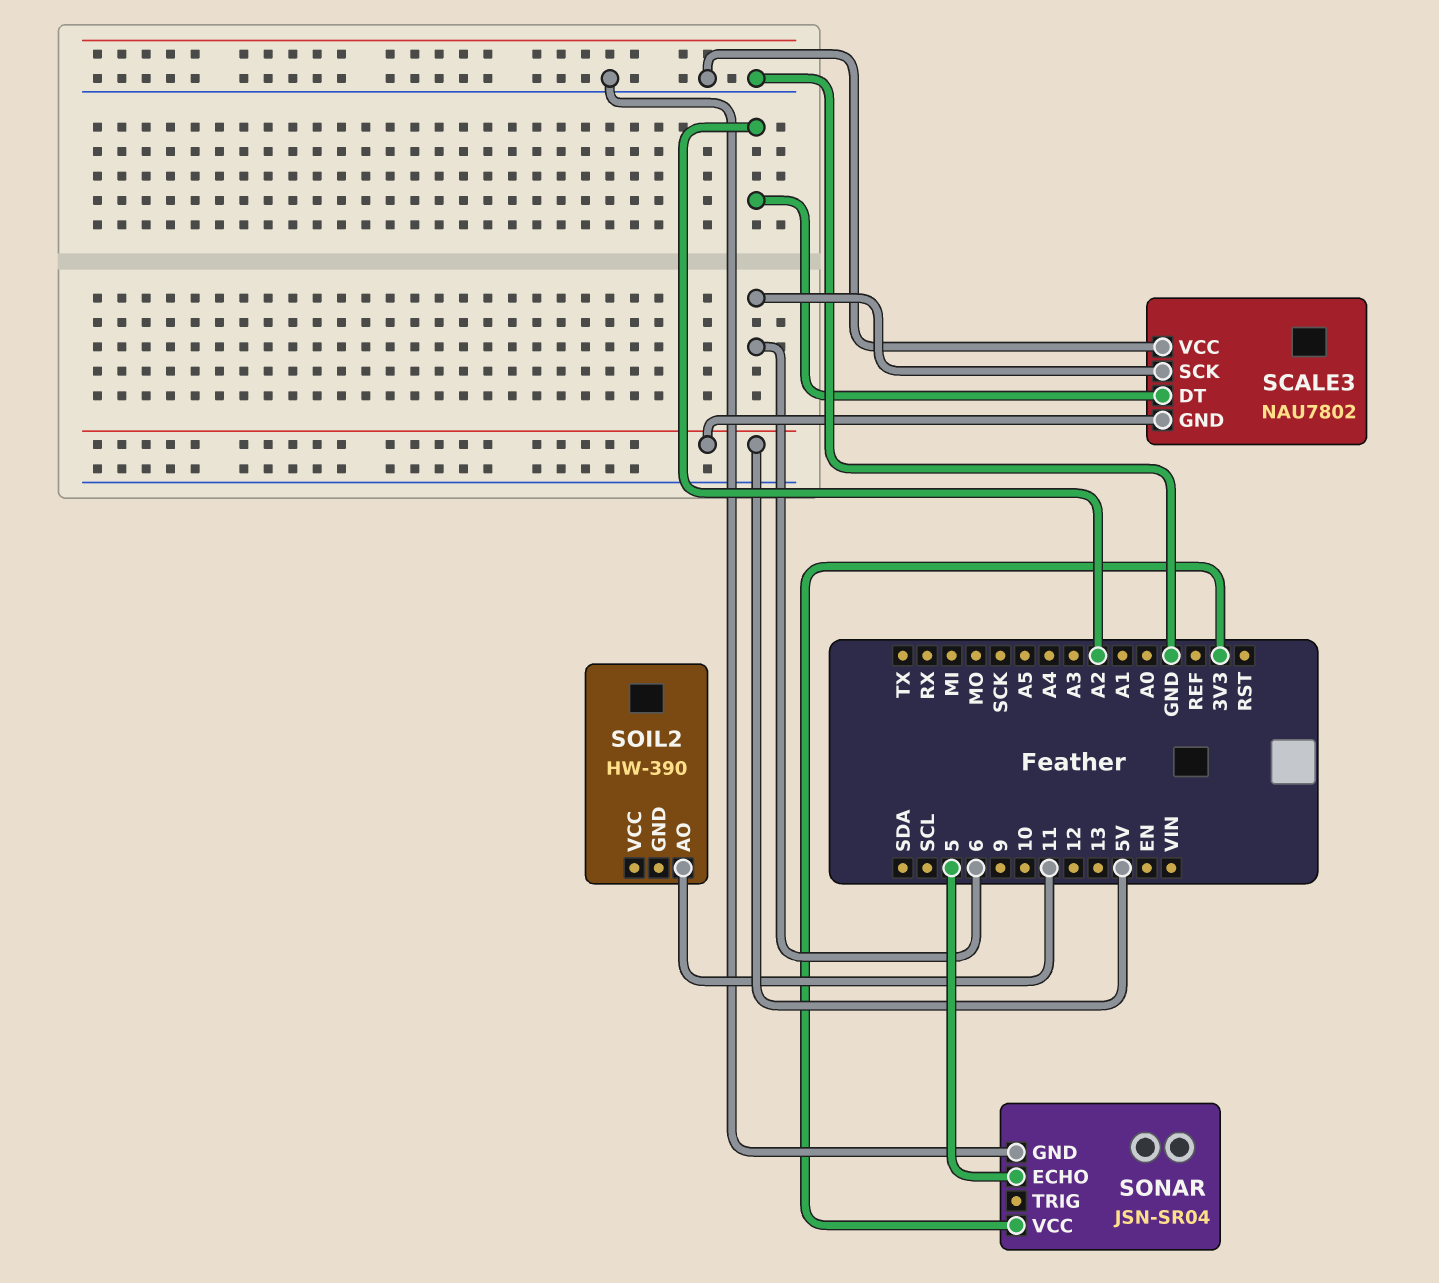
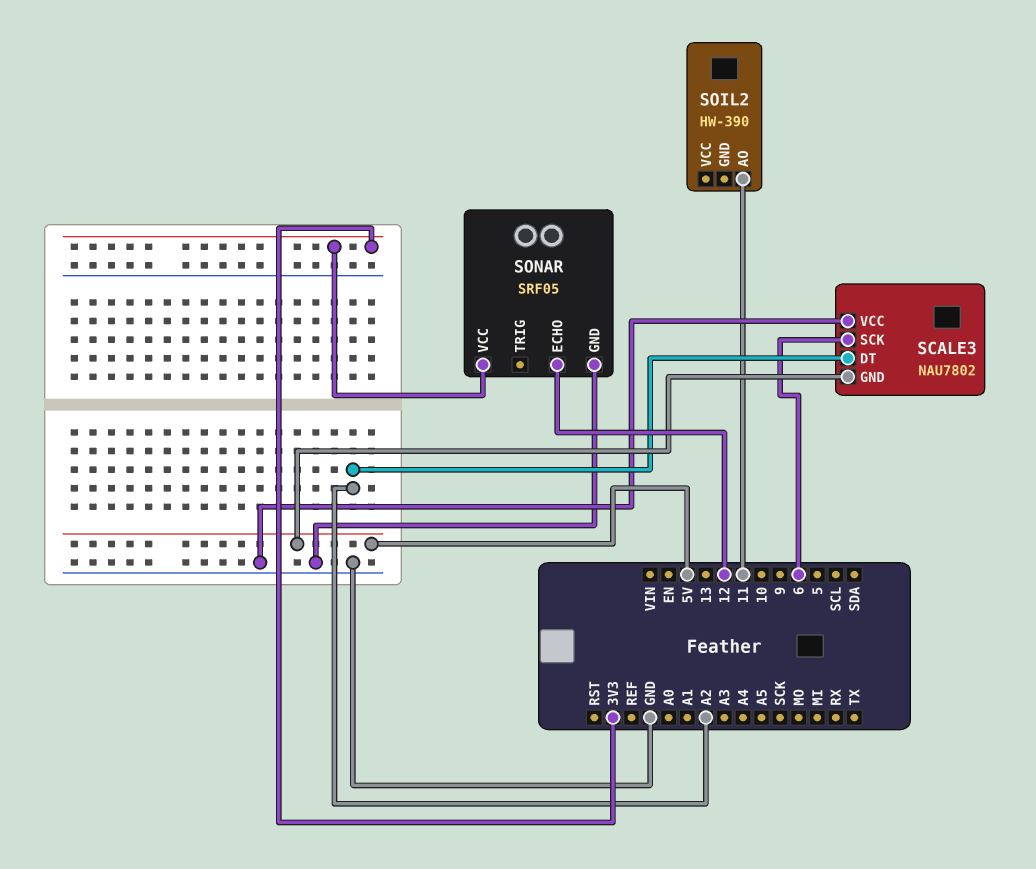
SONAR: JSN-SR04 -> SRF05
SONAR pin ECHO: 5 -> 12

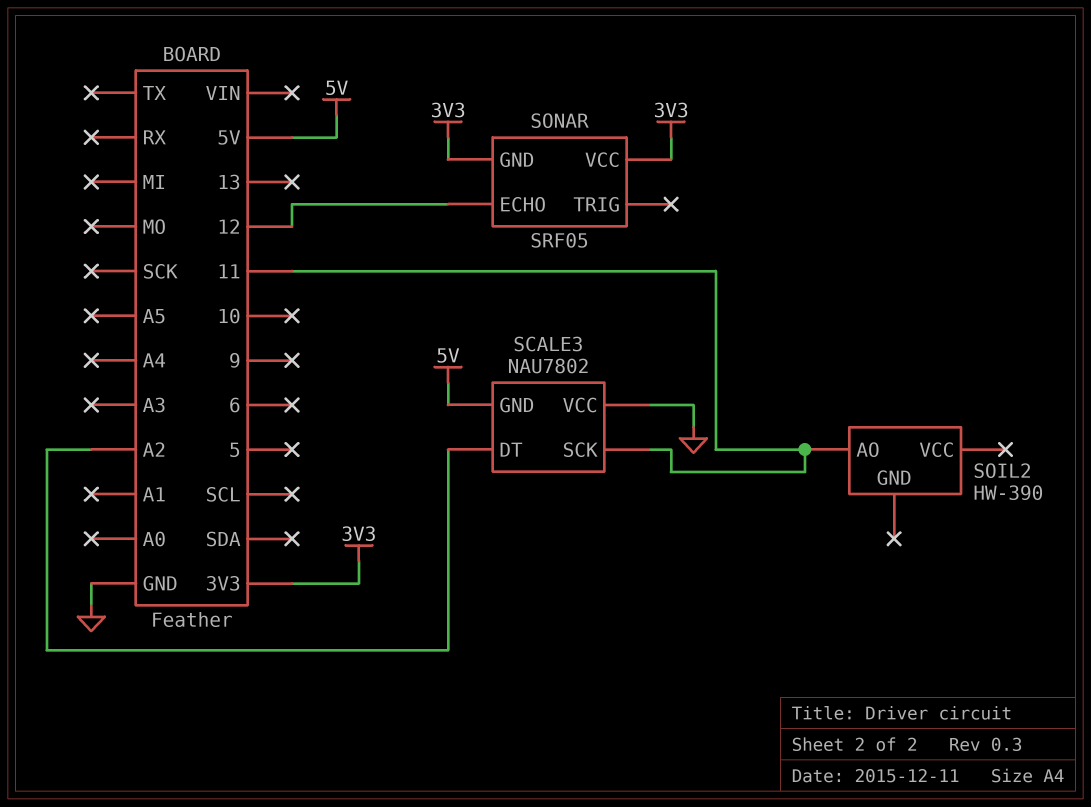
SCALE3 pin SCK: 6 -> 11
SONAR pin GND: GND -> 3V3

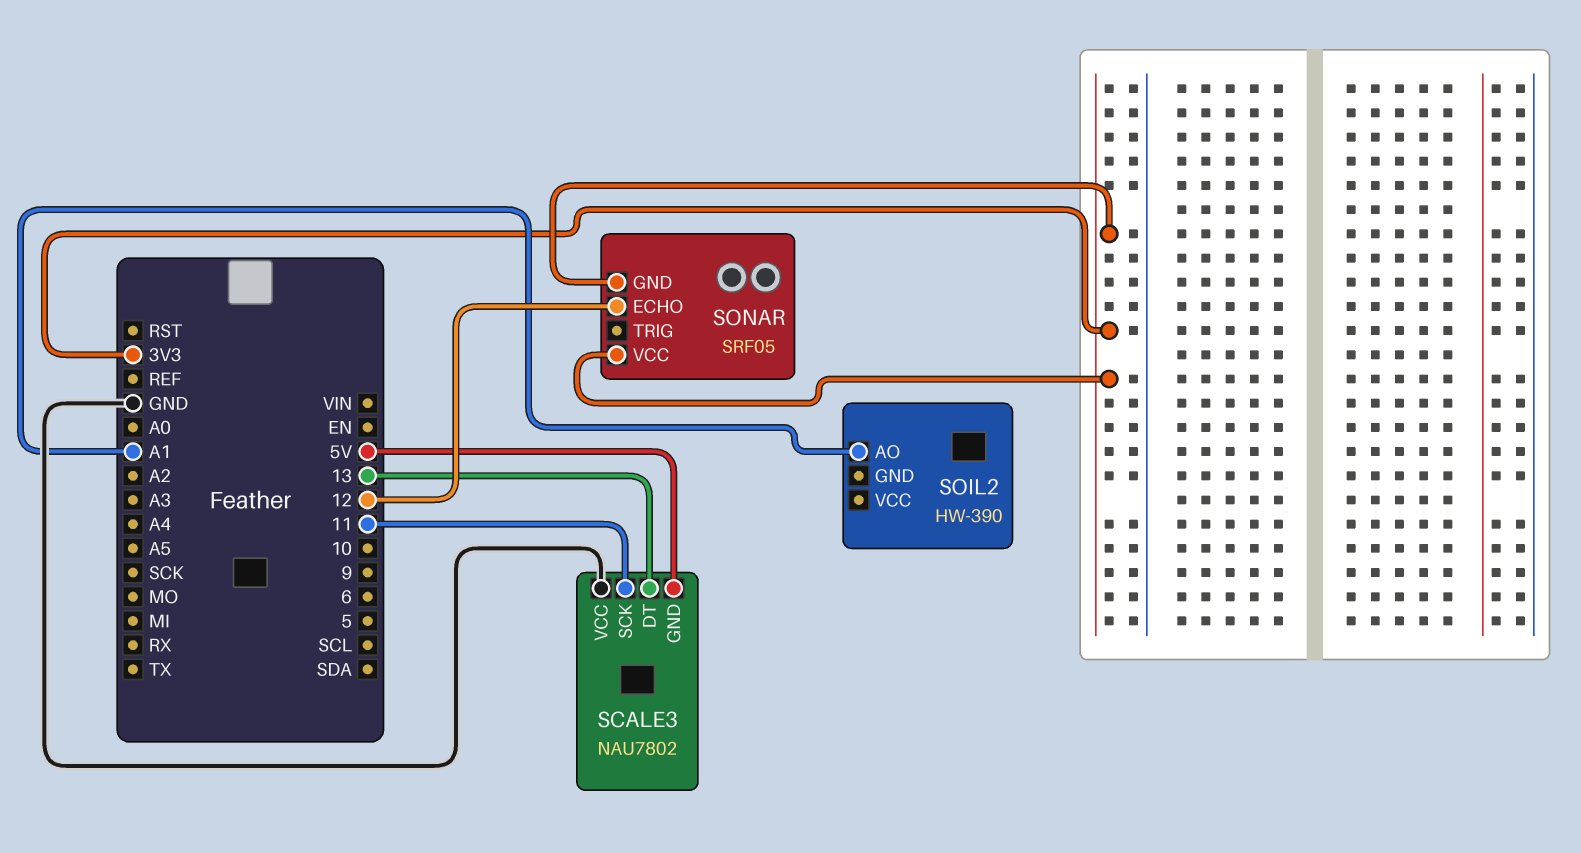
SCALE3 pin DT: A2 -> 13
SOIL2 pin AO: 11 -> A1

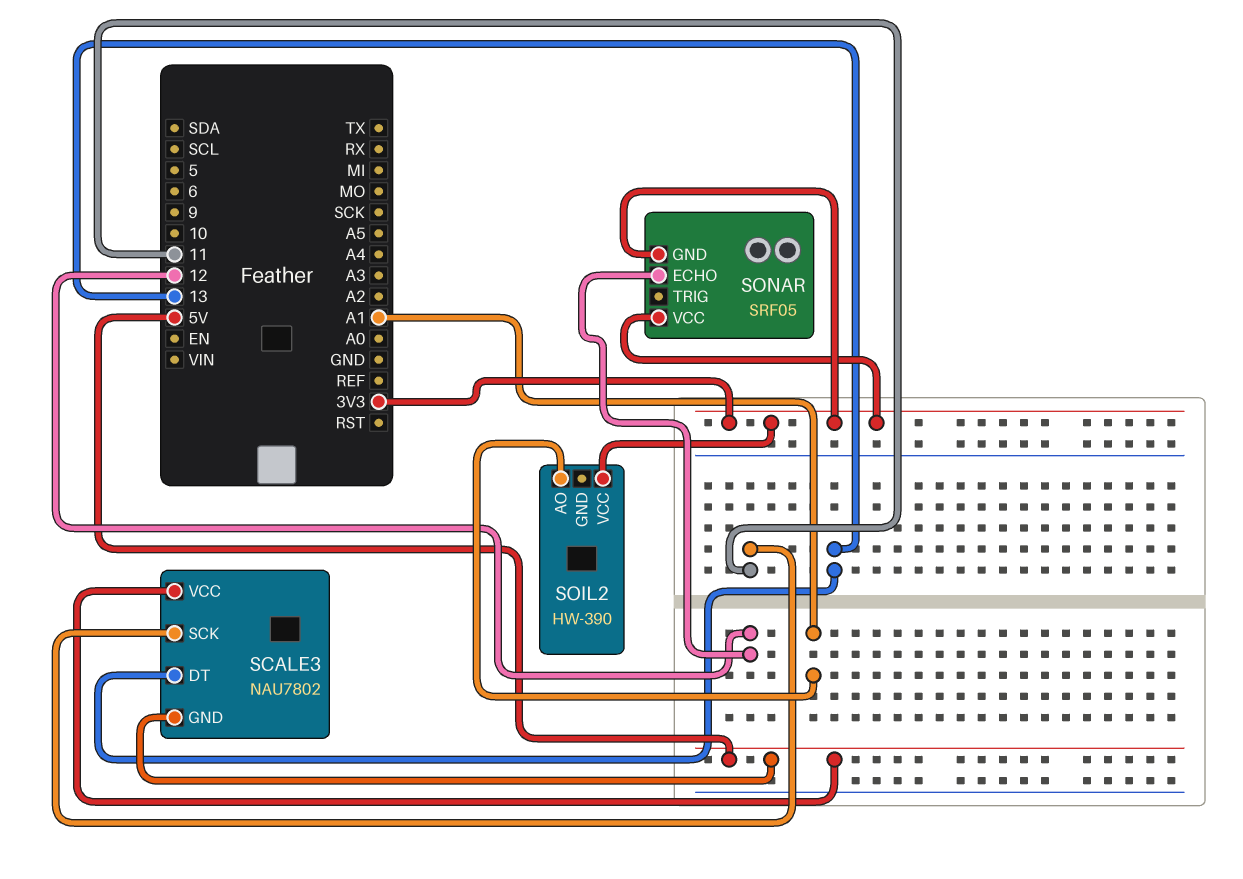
SCALE3 pin VCC: GND -> 5V
SOIL2 pin VCC: none -> 3V3

